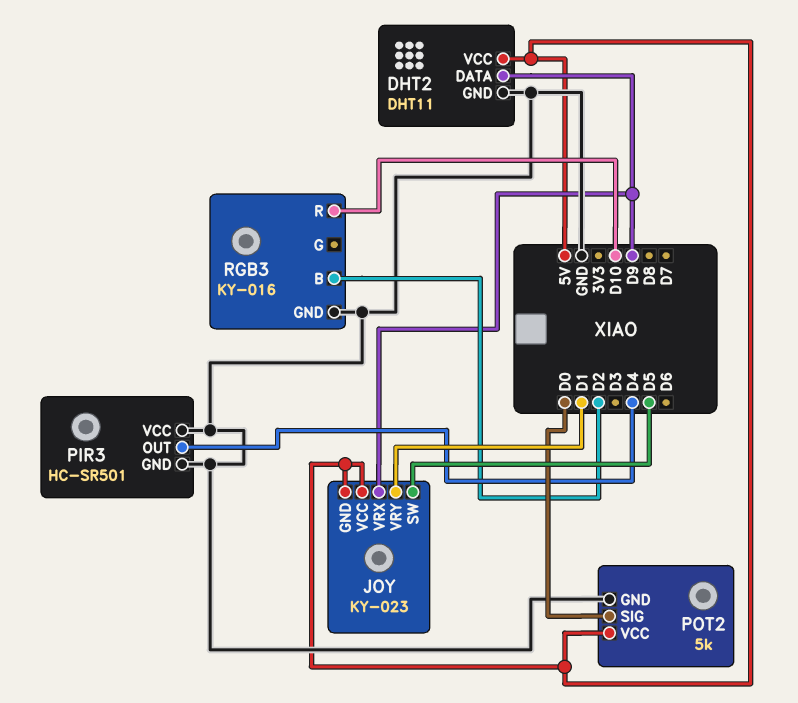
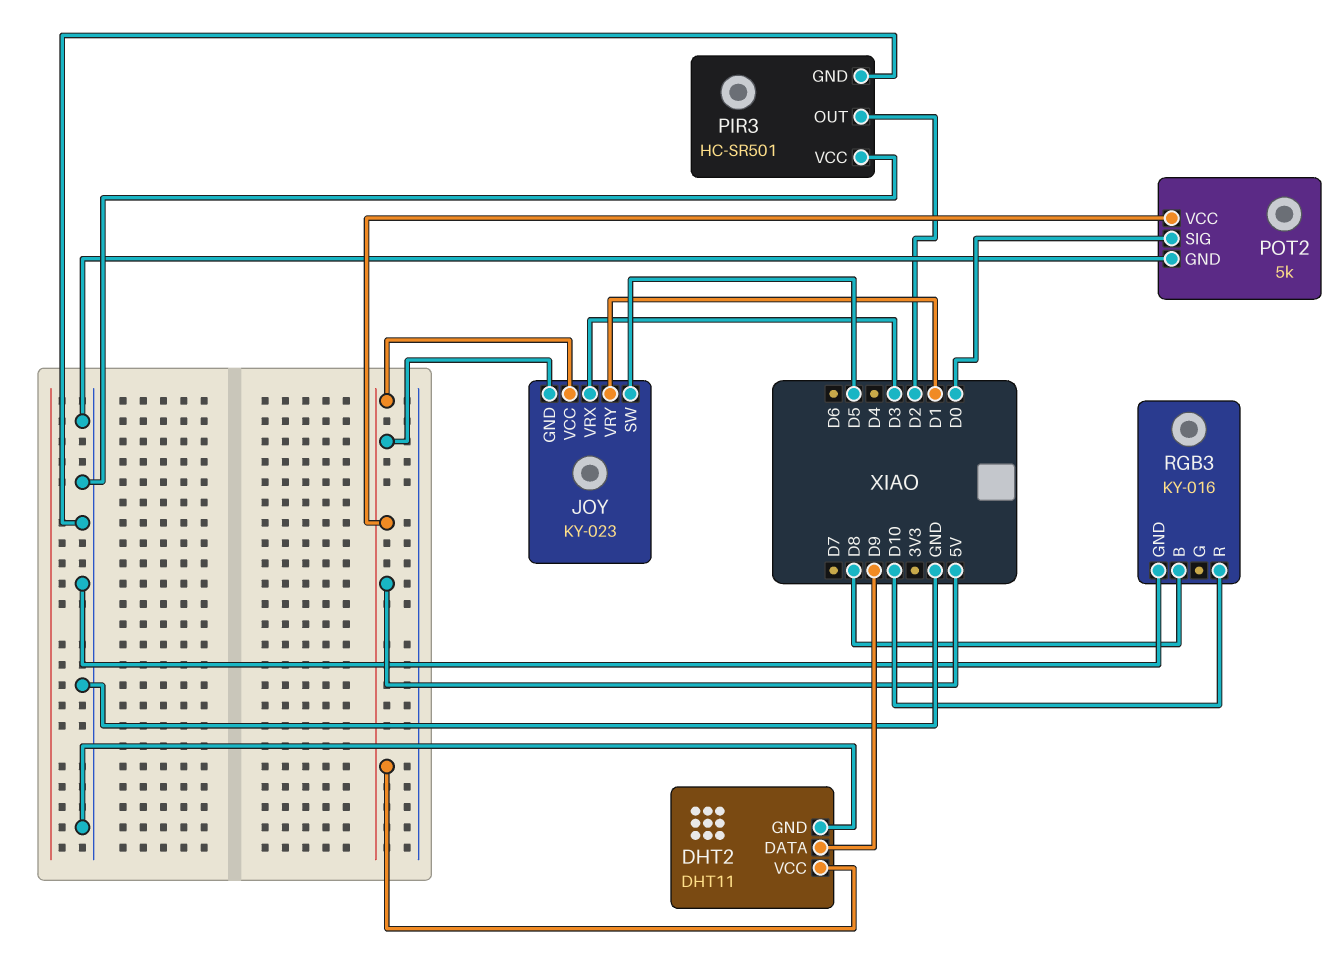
JOY pin VRX: D9 -> D3
PIR3 pin OUT: D4 -> D2
RGB3 pin B: D2 -> D8

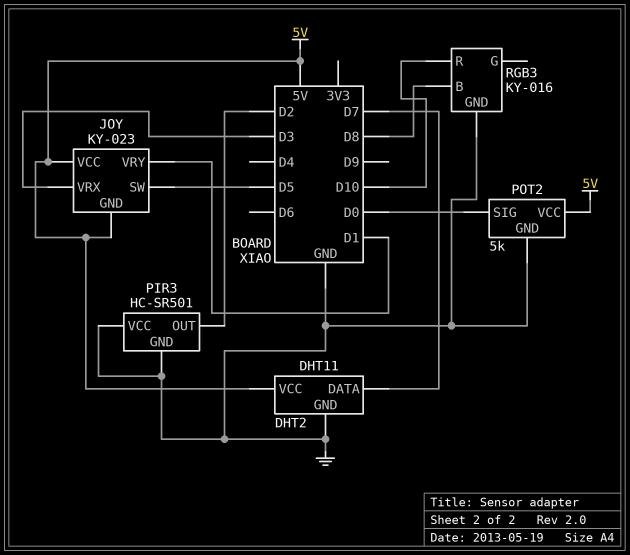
DHT2 pin DATA: D9 -> D7

